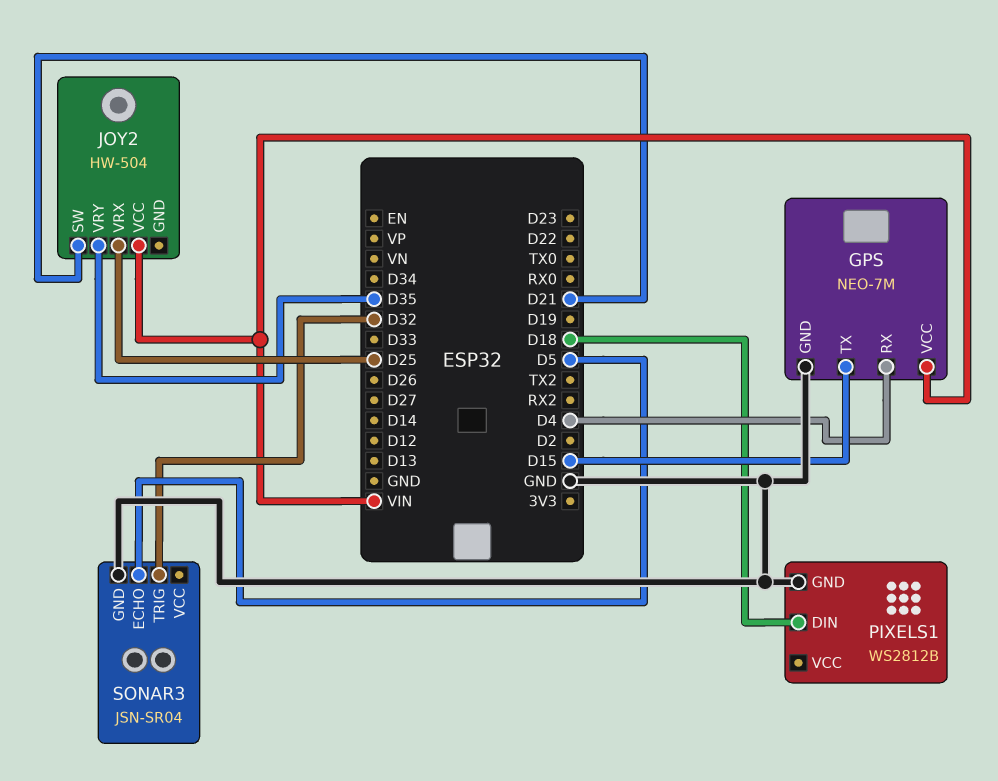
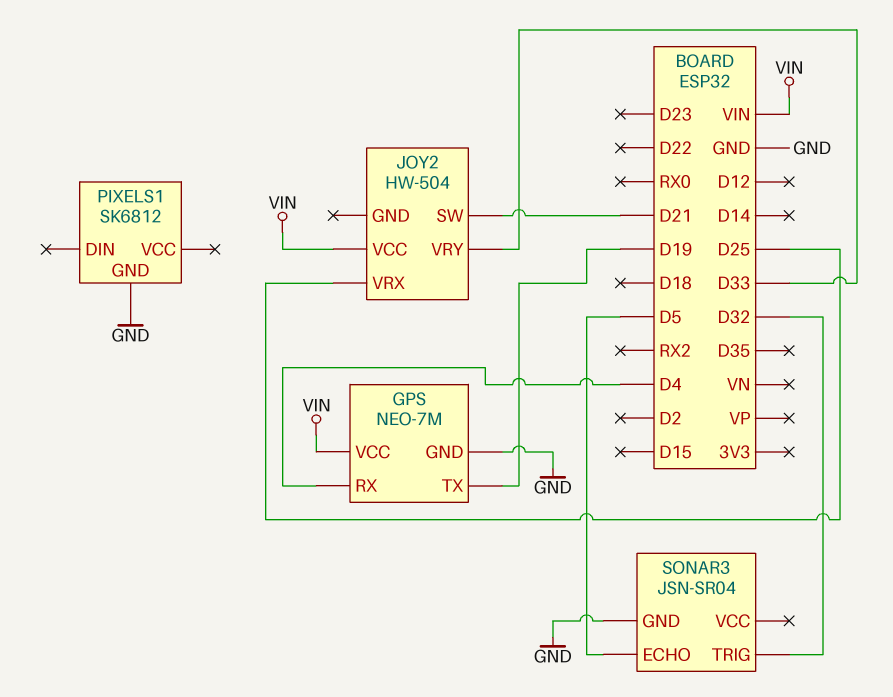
GPS pin TX: D15 -> D19
JOY2 pin VRY: D35 -> D33
PIXELS1: WS2812B -> SK6812
PIXELS1 pin DIN: D18 -> none

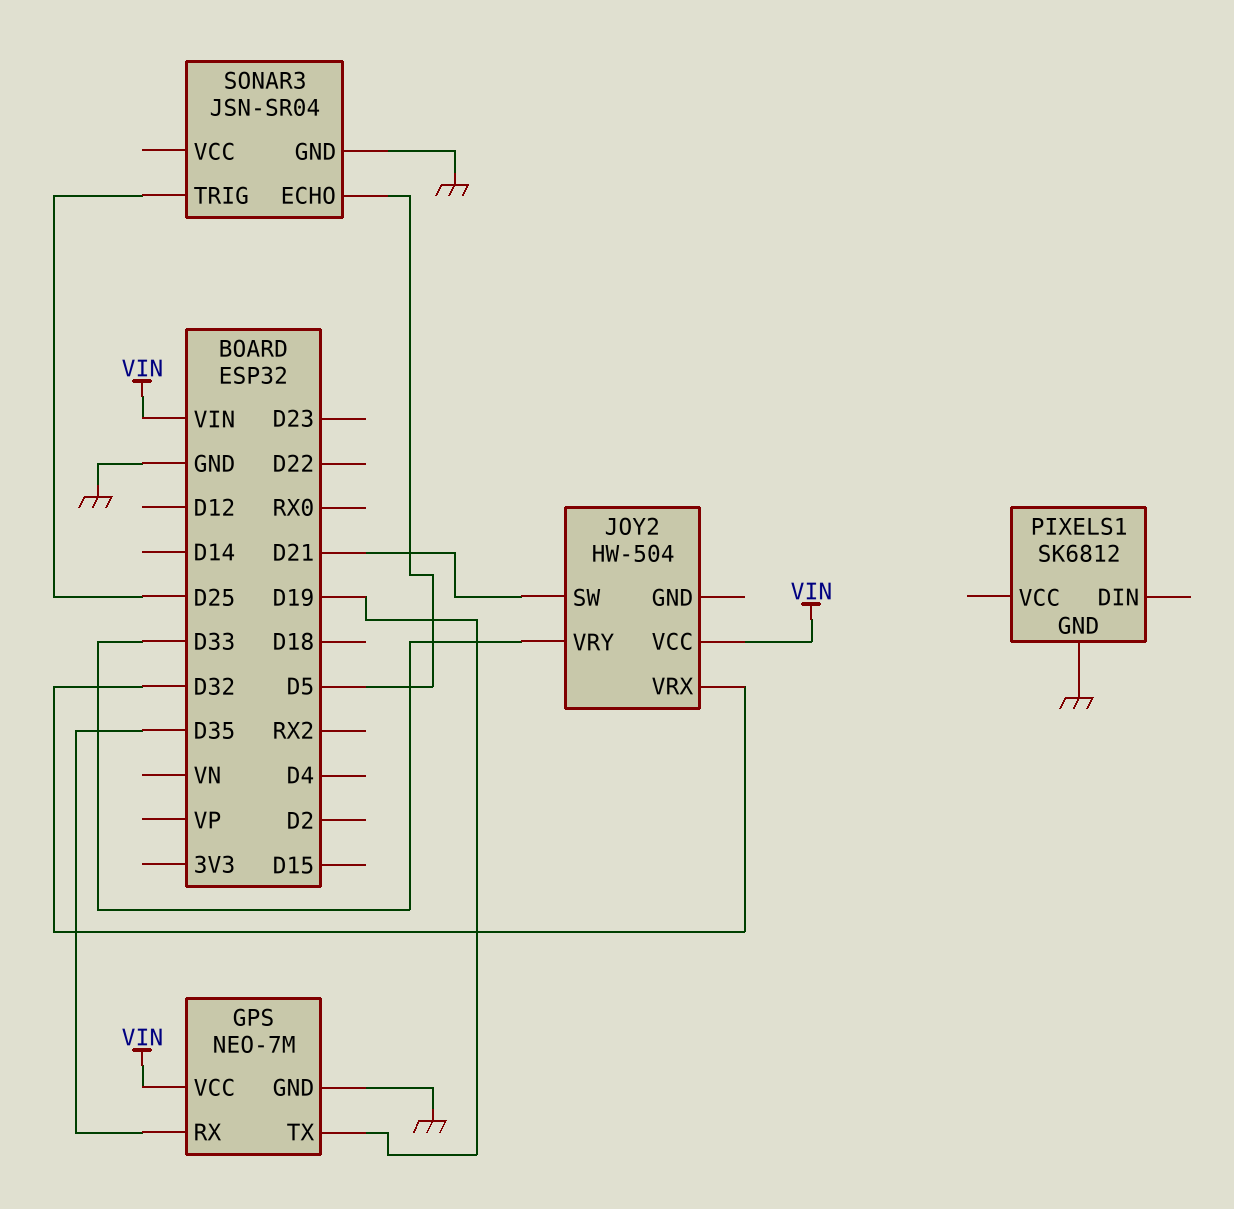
GPS pin RX: D4 -> D35
JOY2 pin VRX: D25 -> D32
SONAR3 pin TRIG: D32 -> D25

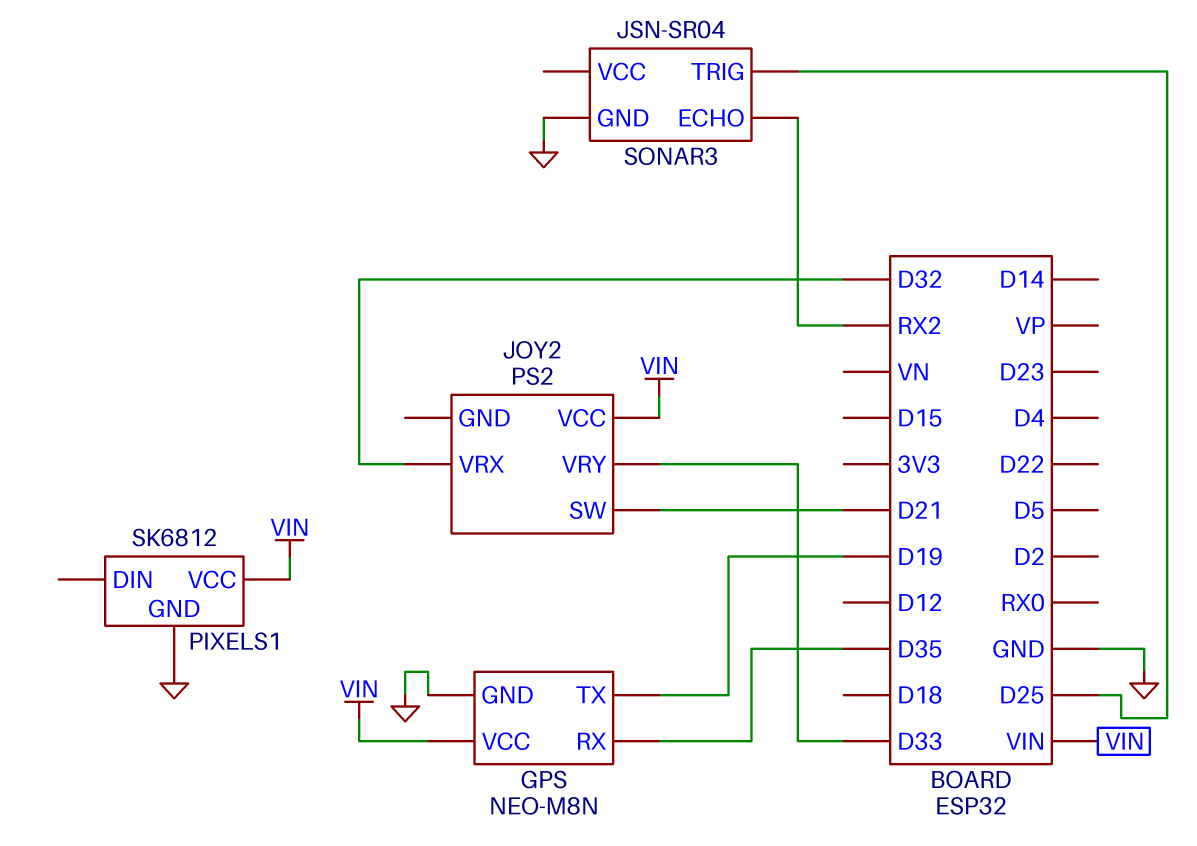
GPS: NEO-7M -> NEO-M8N
JOY2: HW-504 -> PS2
PIXELS1 pin VCC: none -> VIN
SONAR3 pin ECHO: D5 -> RX2

